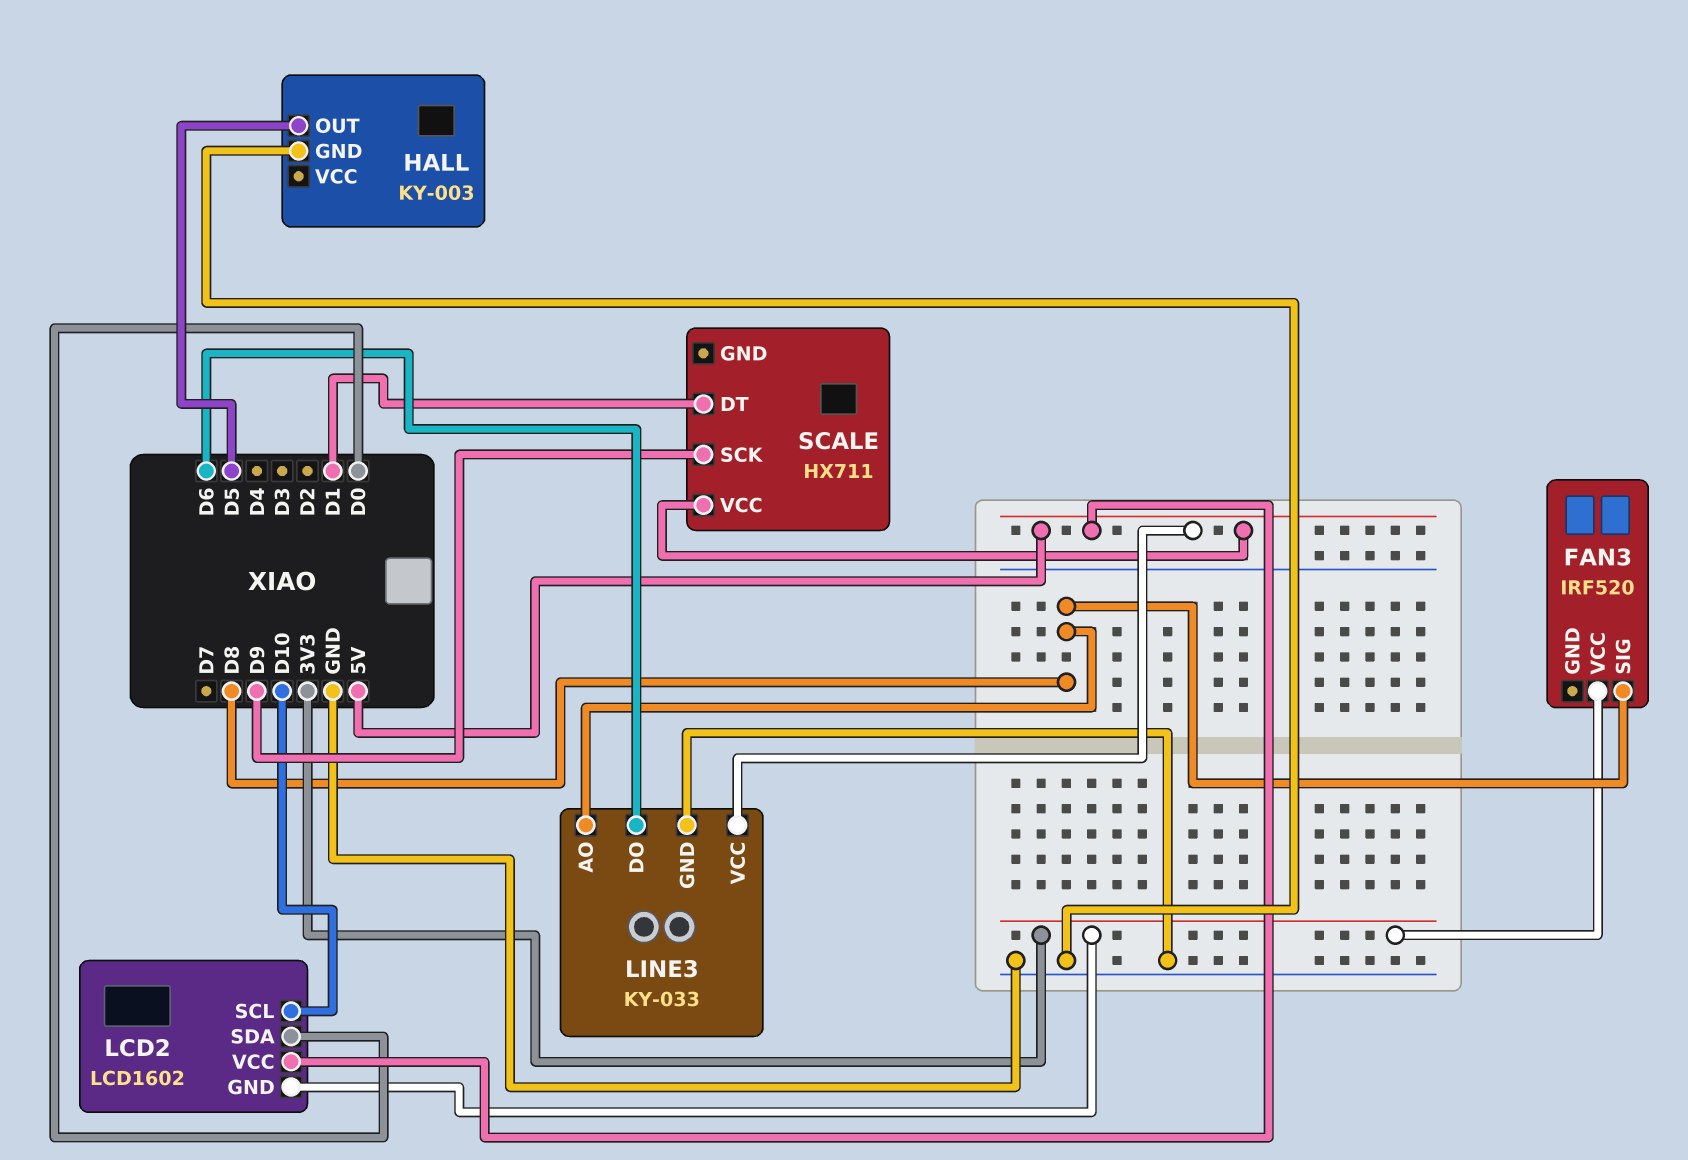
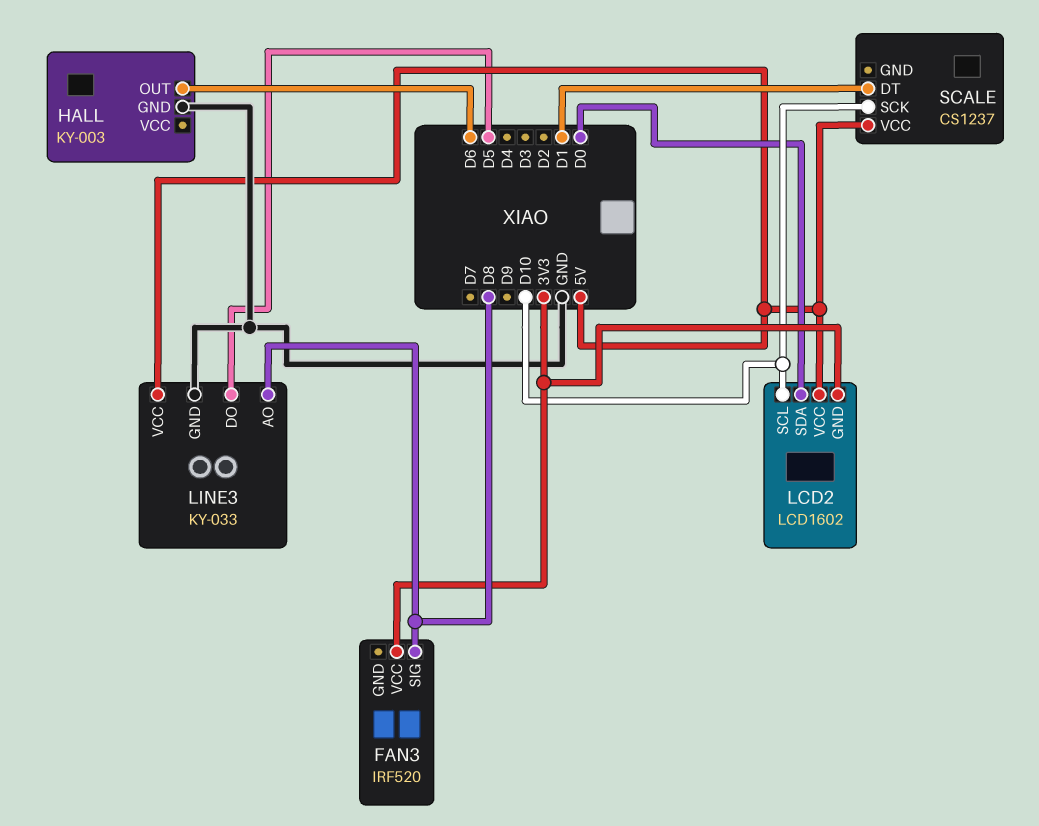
HALL pin OUT: D5 -> D6
LINE3 pin DO: D6 -> D5
SCALE: HX711 -> CS1237
SCALE pin SCK: D9 -> D10

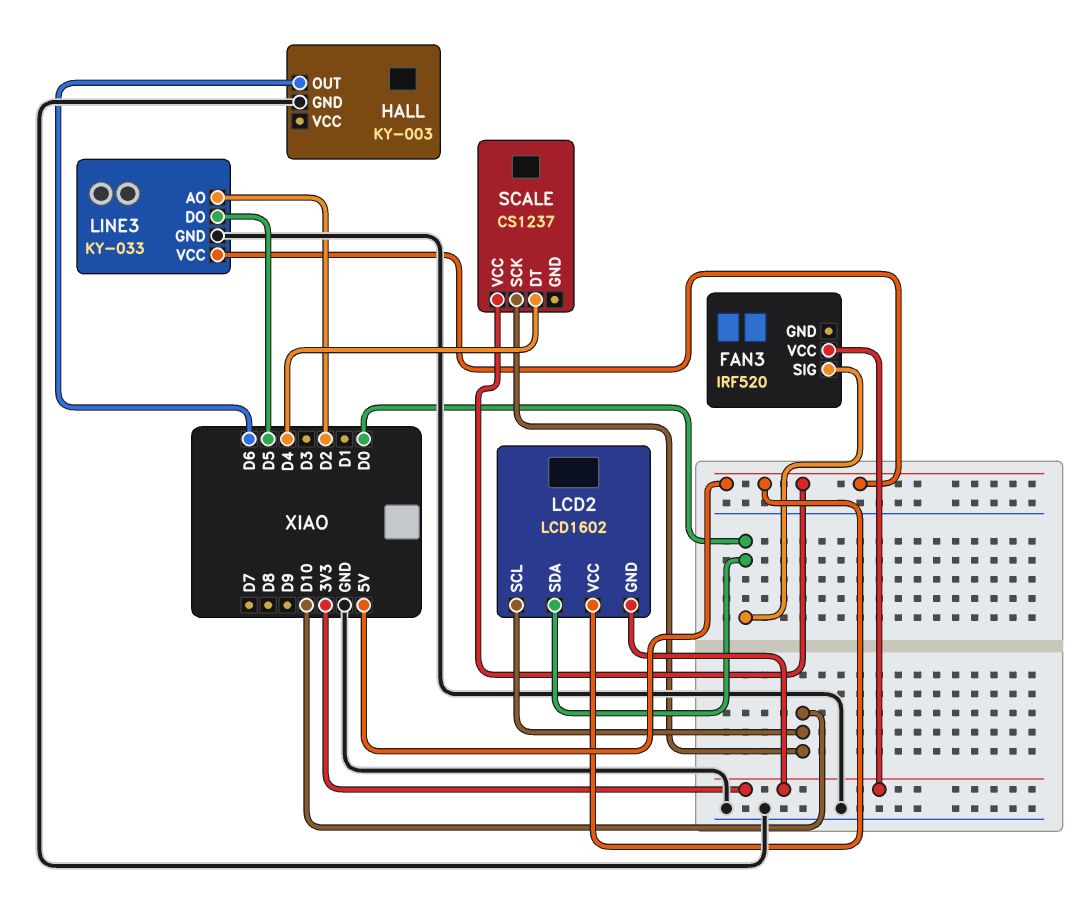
FAN3 pin SIG: D8 -> D0
LINE3 pin AO: D8 -> D2
SCALE pin DT: D1 -> D4

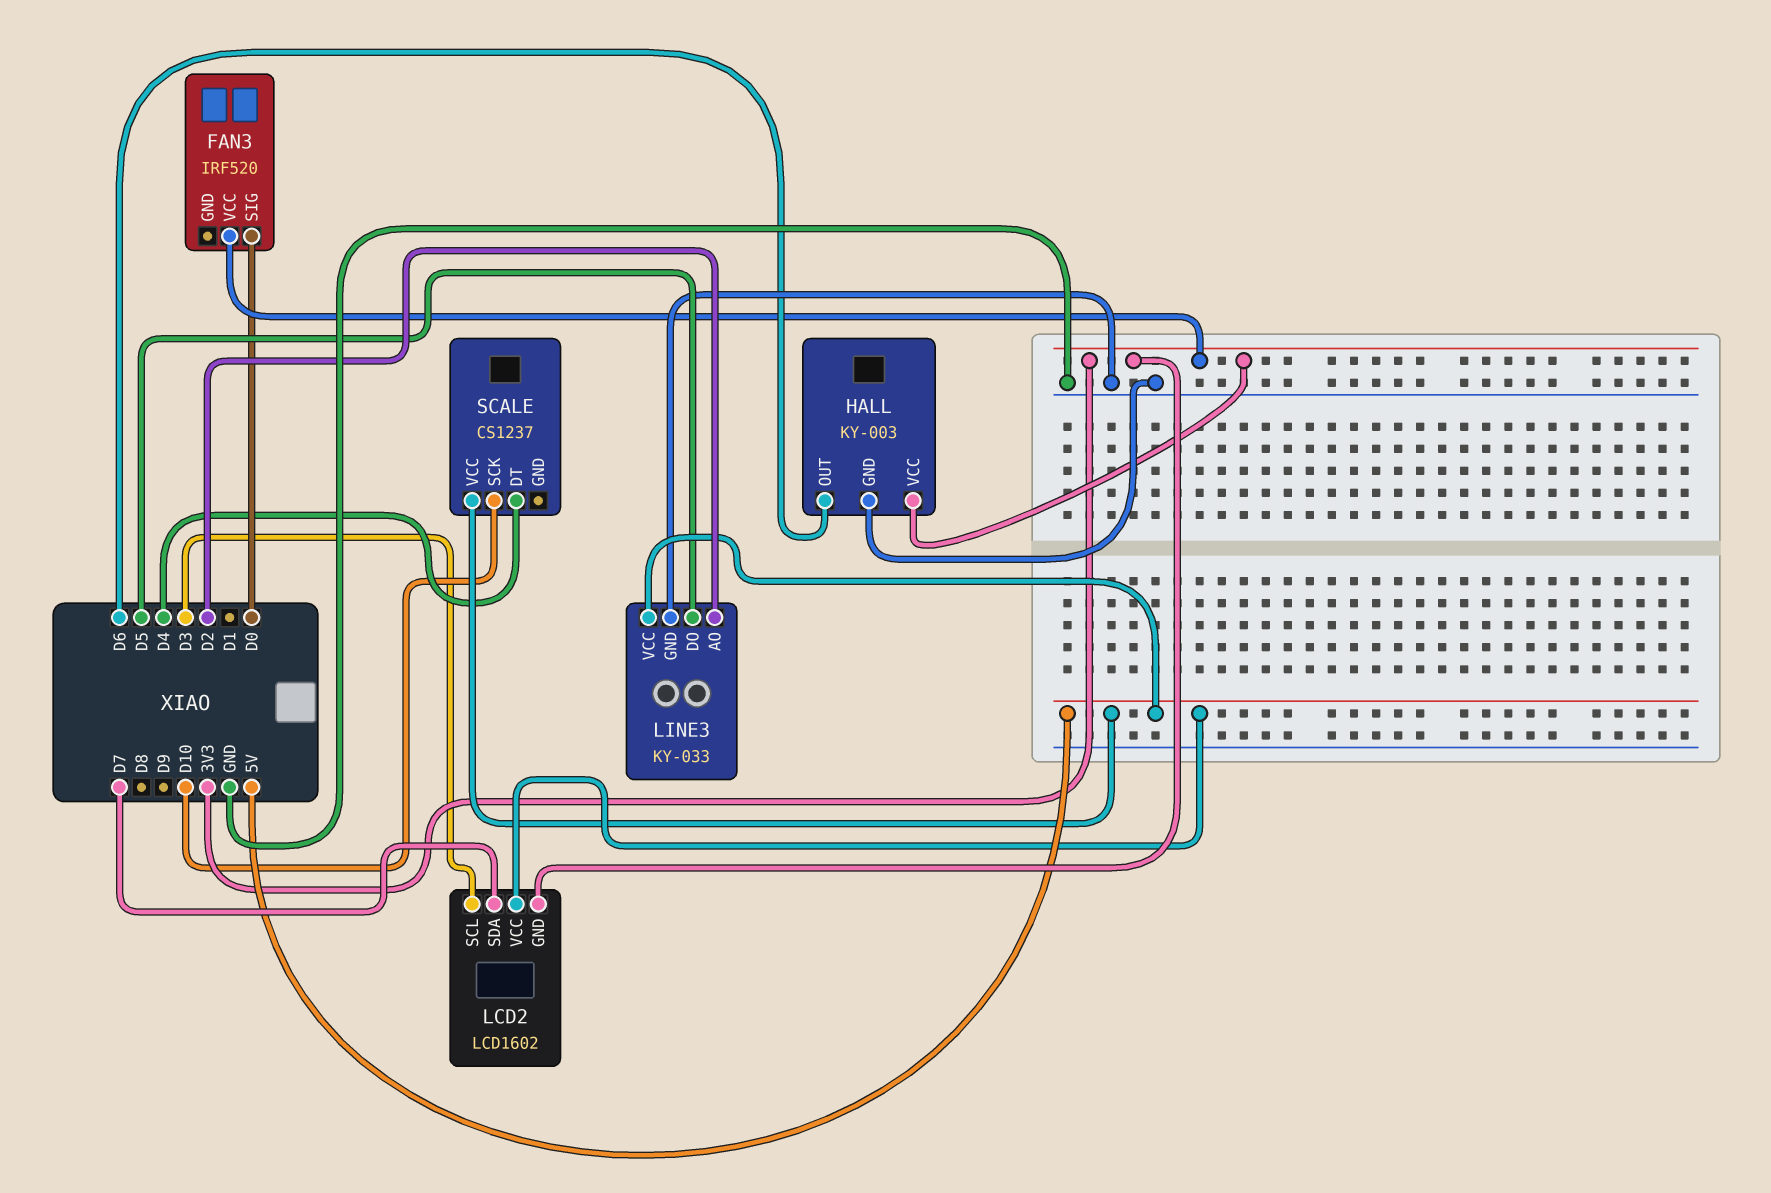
HALL pin VCC: none -> 3V3
LCD2 pin SCL: D10 -> D3
LCD2 pin SDA: D0 -> D7

